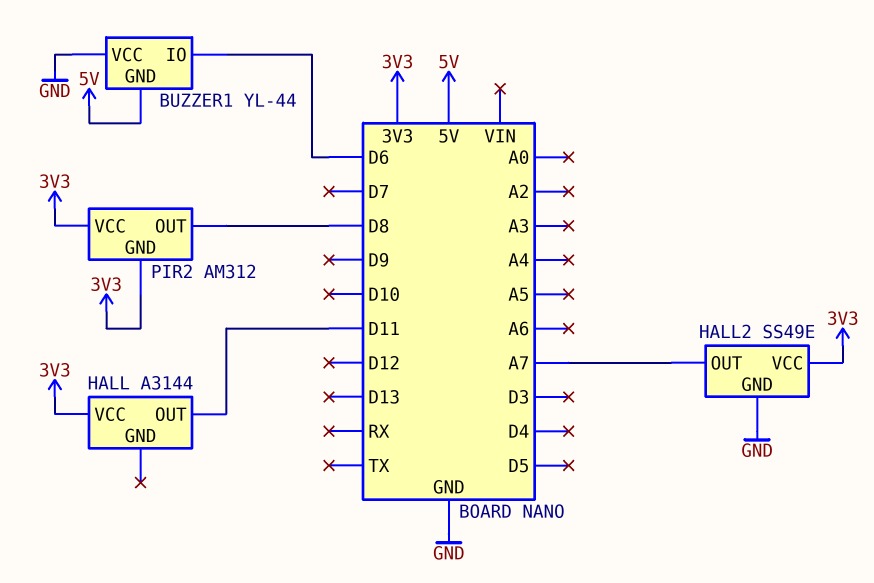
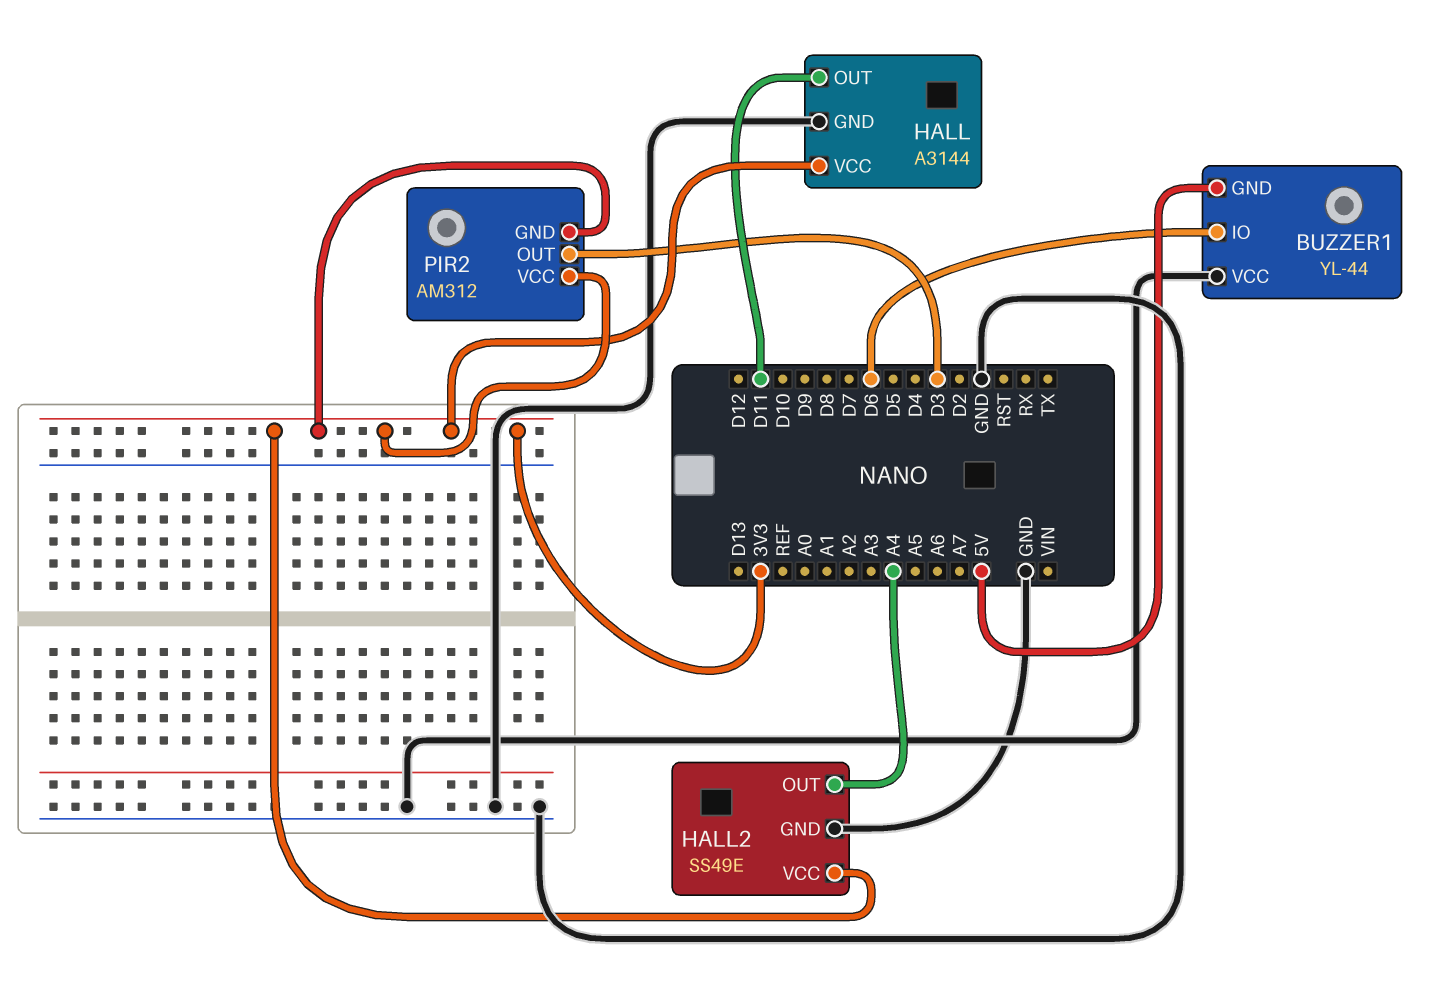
HALL pin GND: none -> GND
HALL2 pin OUT: A7 -> A4
PIR2 pin OUT: D8 -> D3

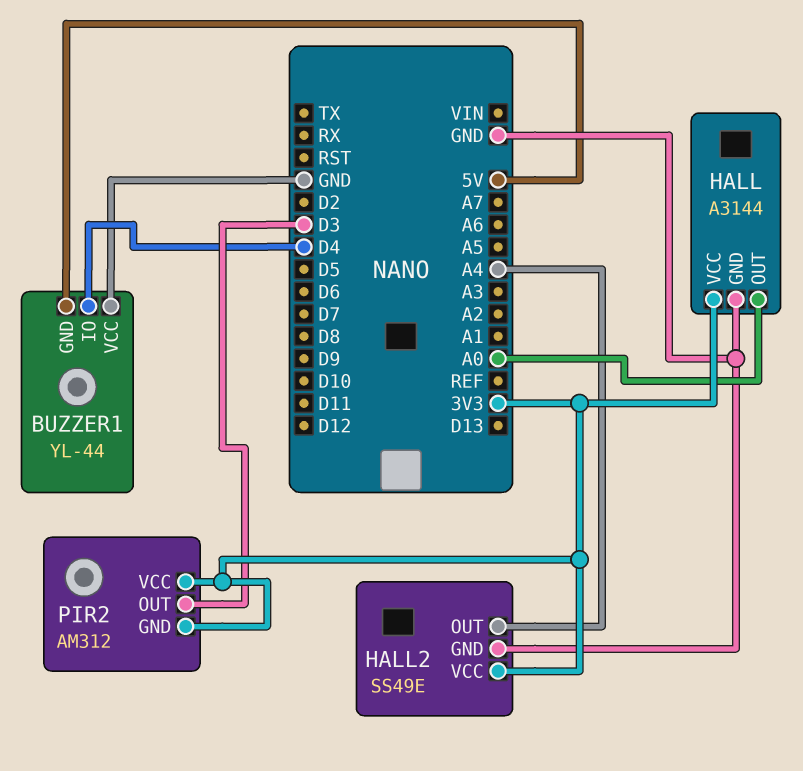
BUZZER1 pin IO: D6 -> D4
HALL pin OUT: D11 -> A0

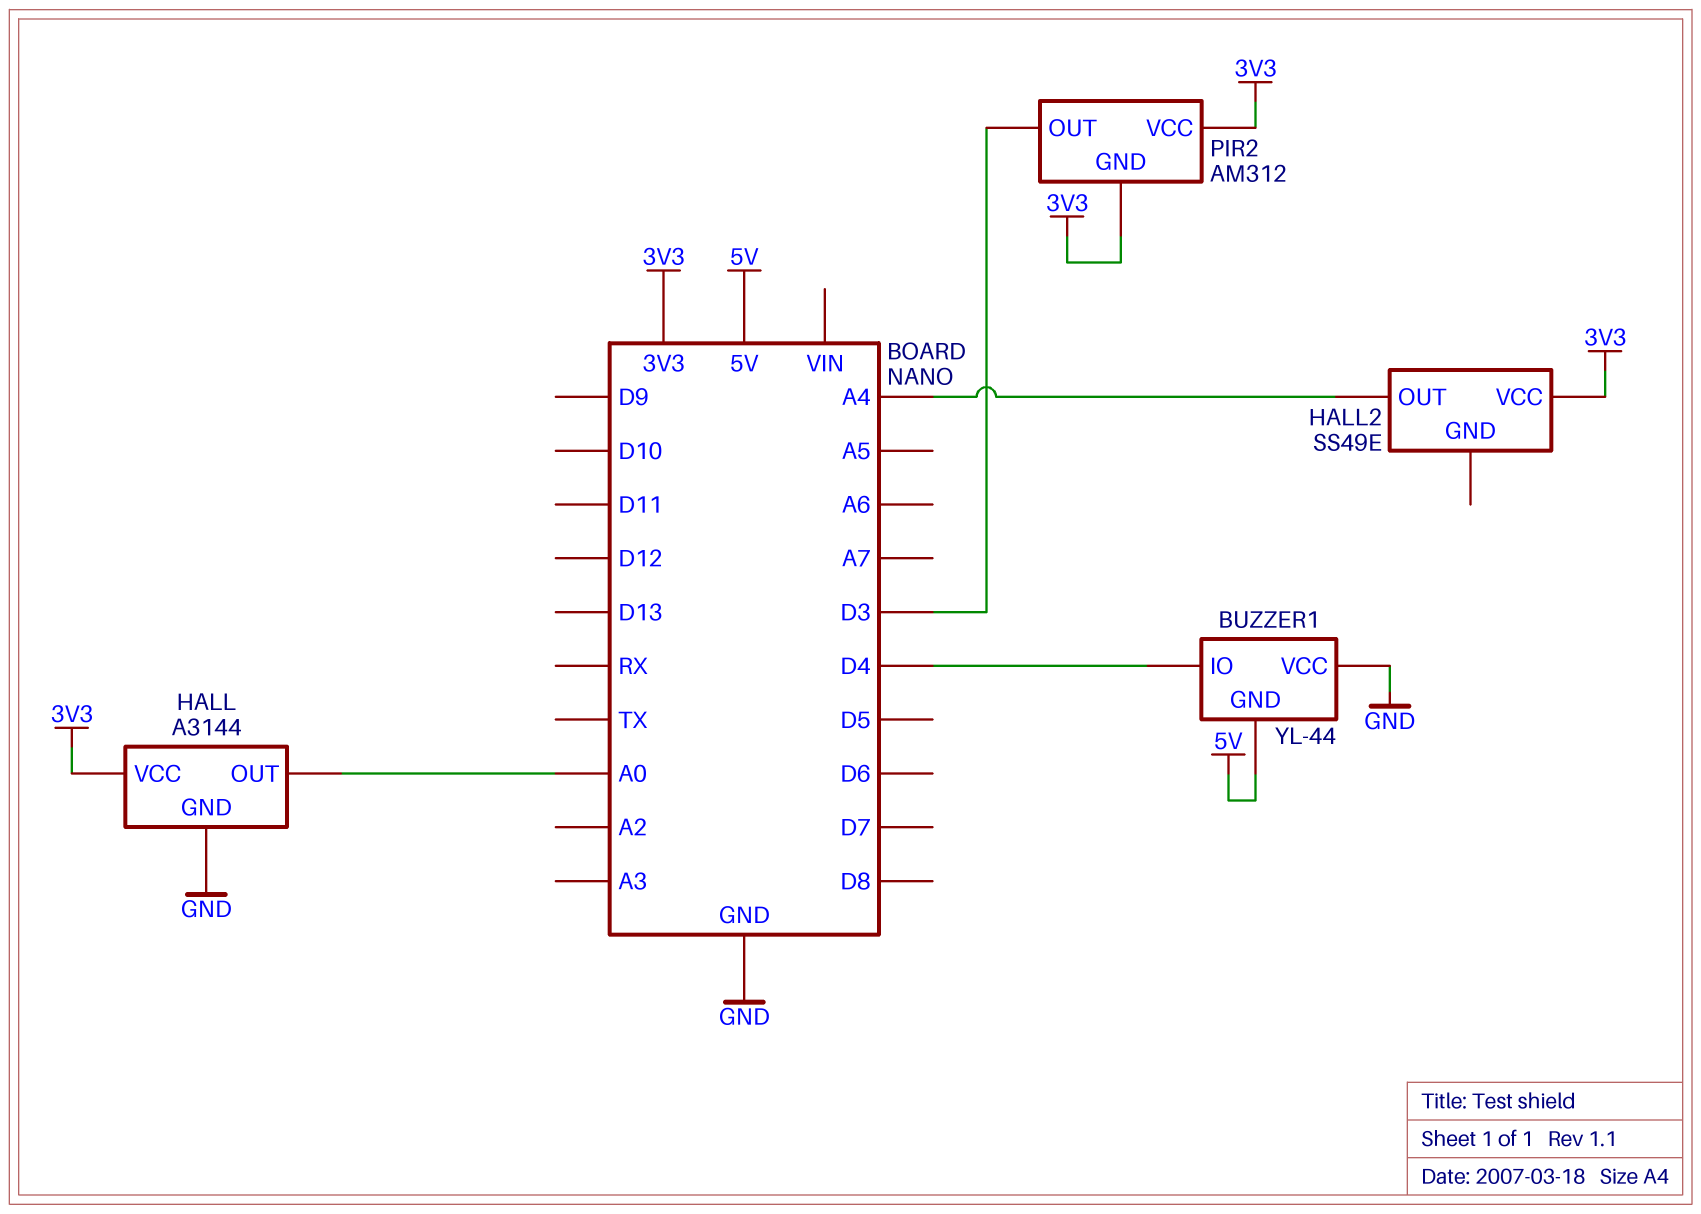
HALL2 pin GND: GND -> none

